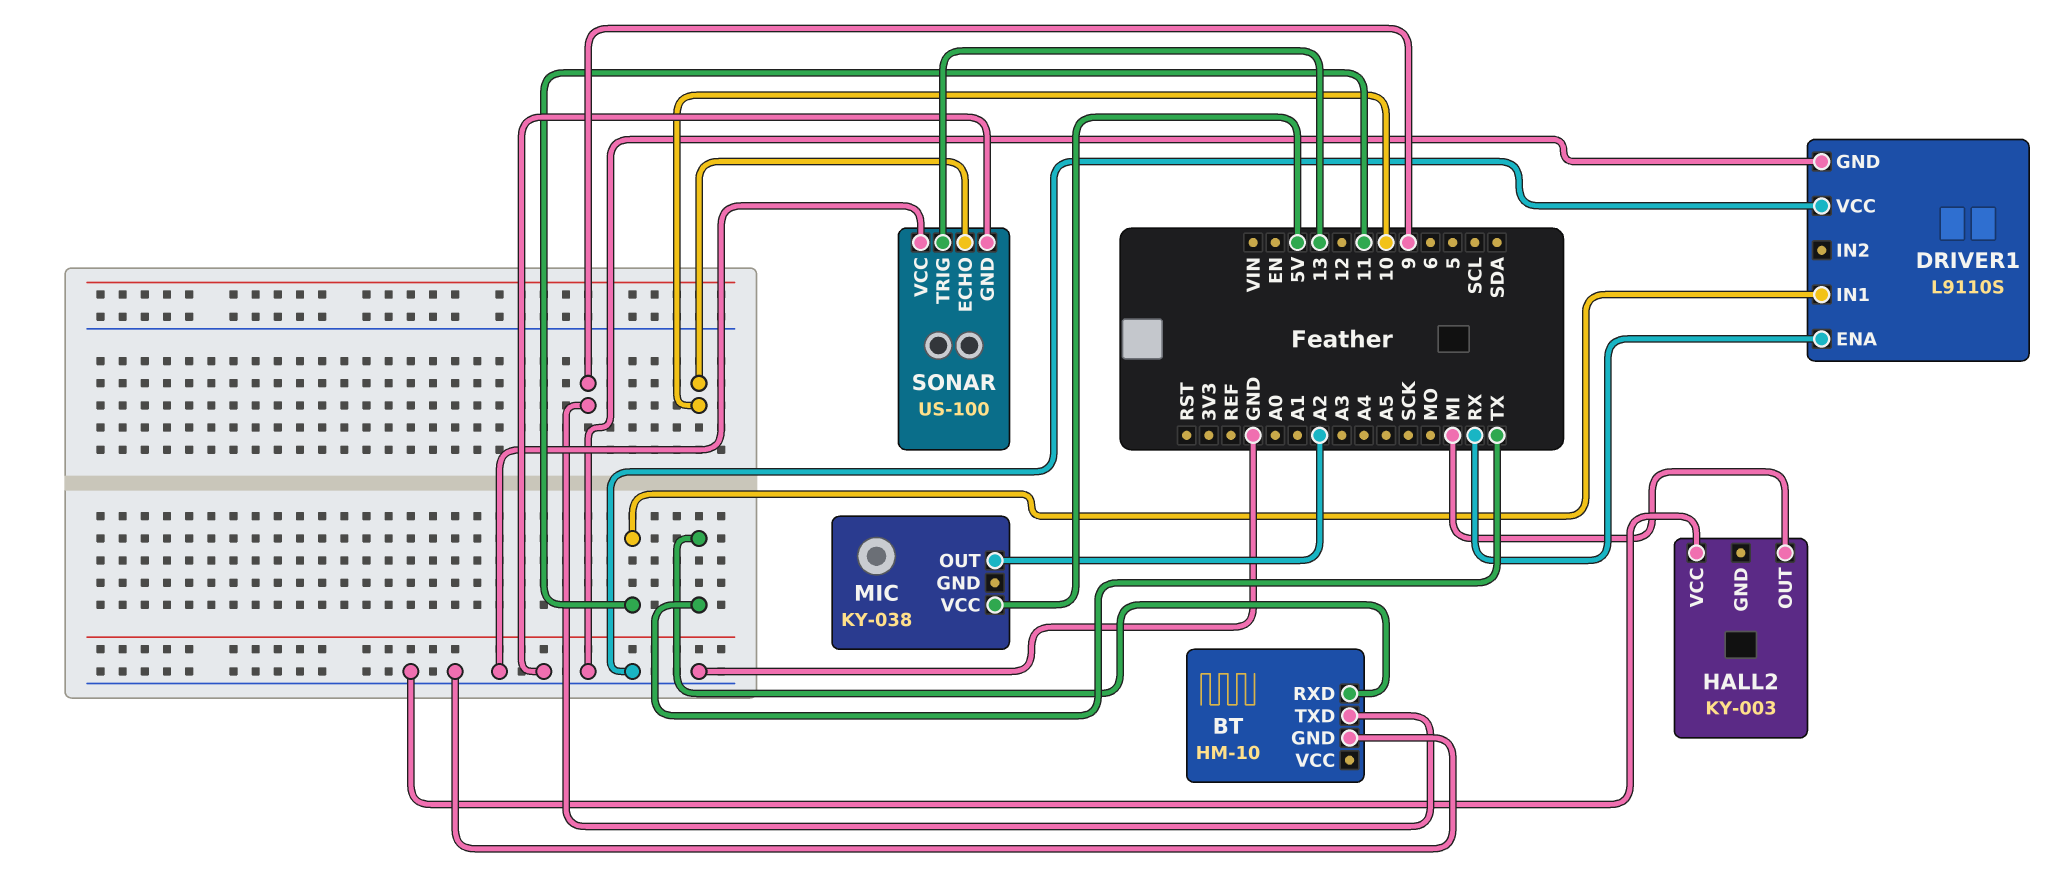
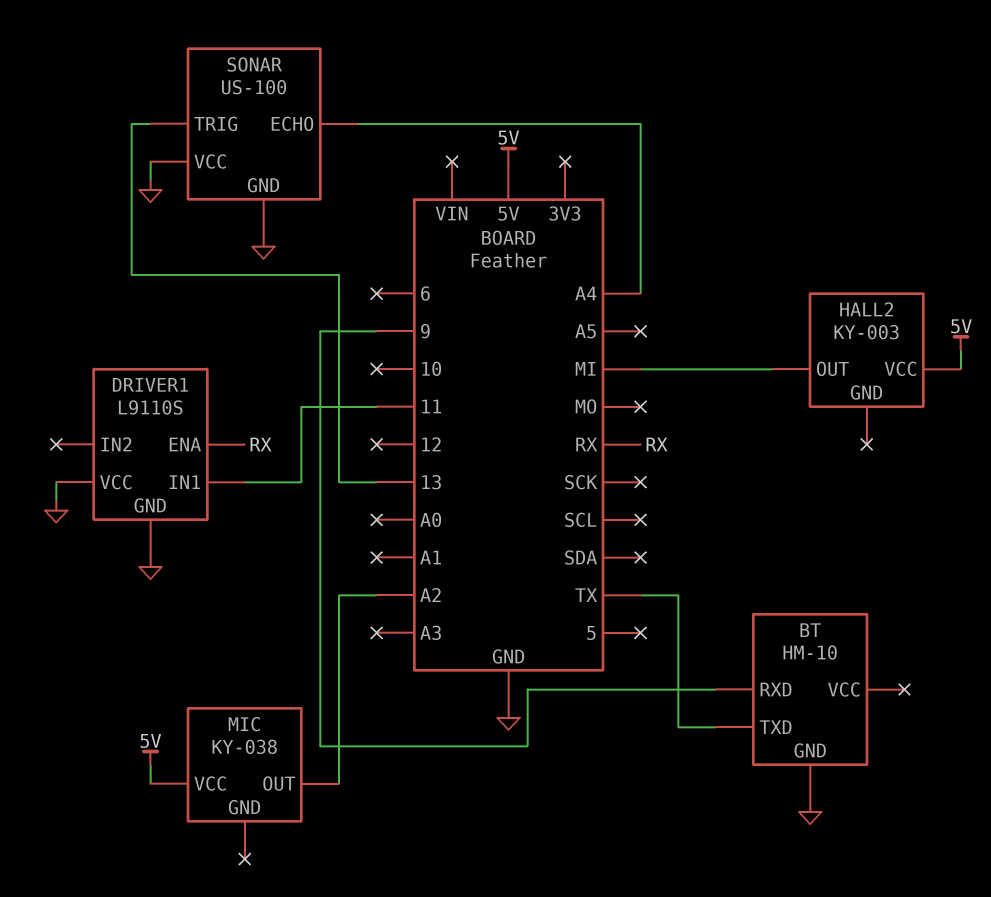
BT pin RXD: TX -> 9
BT pin TXD: 9 -> TX
HALL2 pin VCC: GND -> 5V
SONAR pin ECHO: 10 -> A4

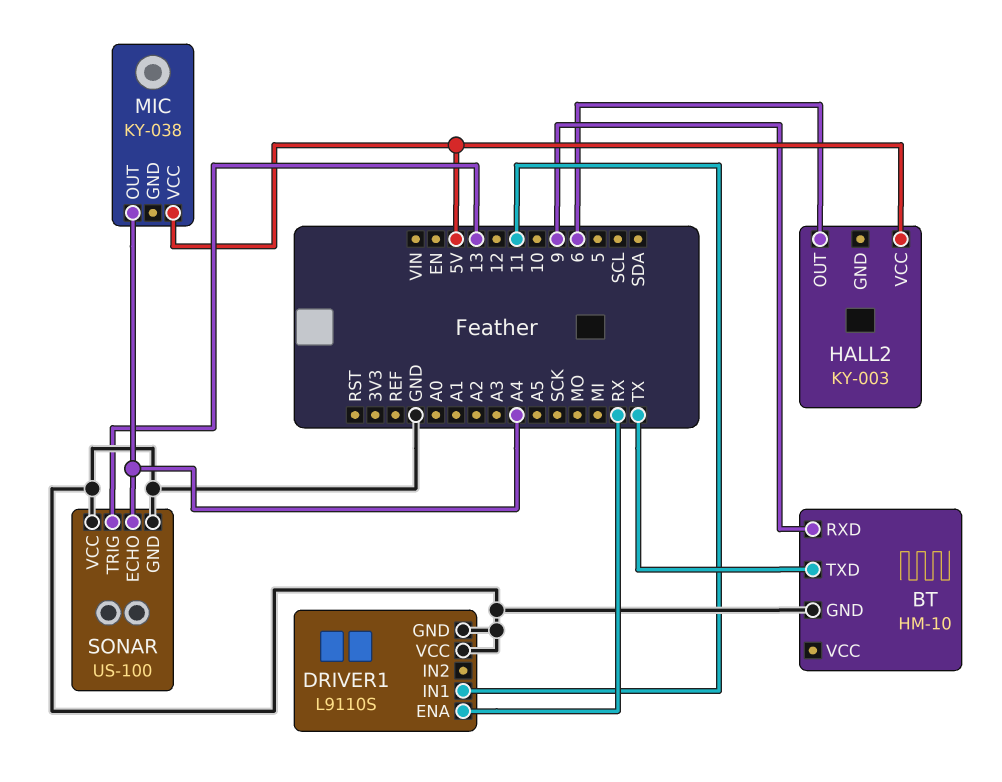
HALL2 pin OUT: MI -> 6
MIC pin OUT: A2 -> A4

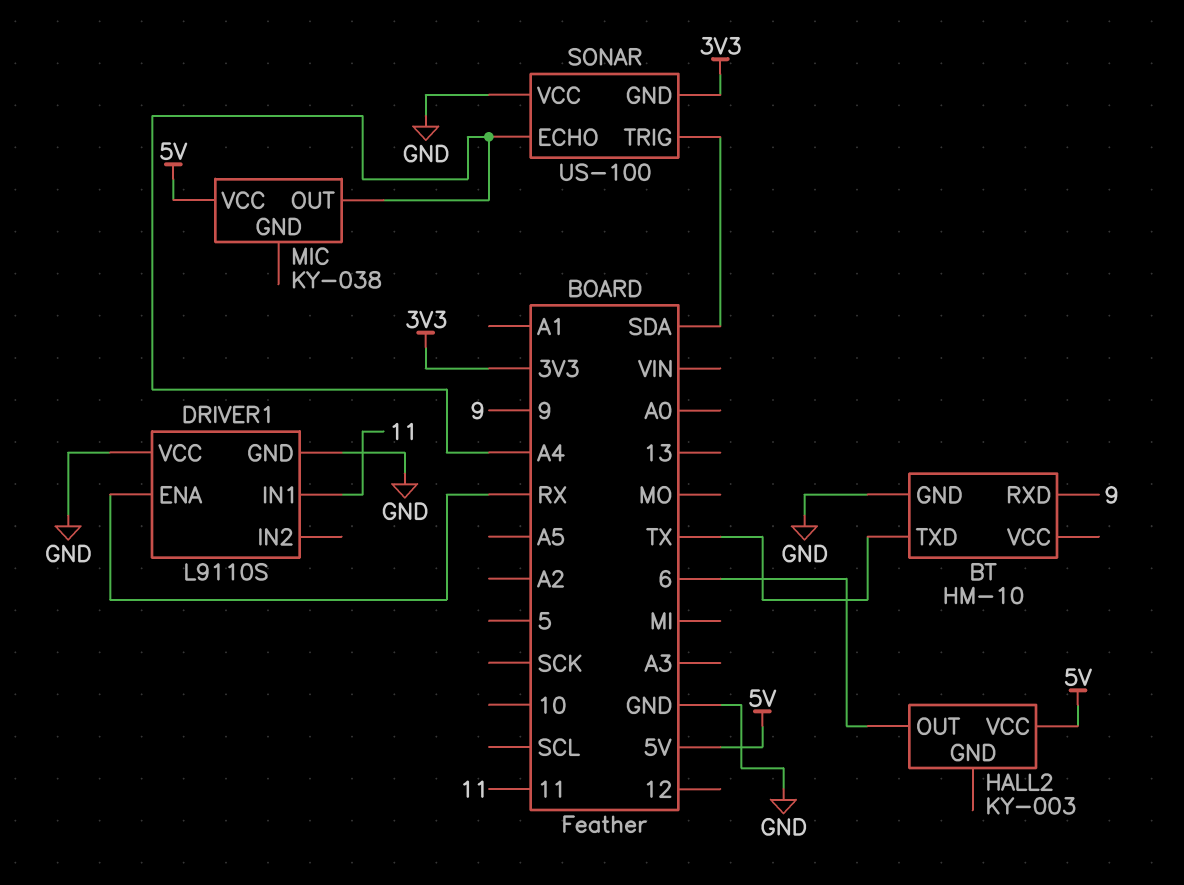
SONAR pin GND: GND -> 3V3
SONAR pin TRIG: 13 -> SDA

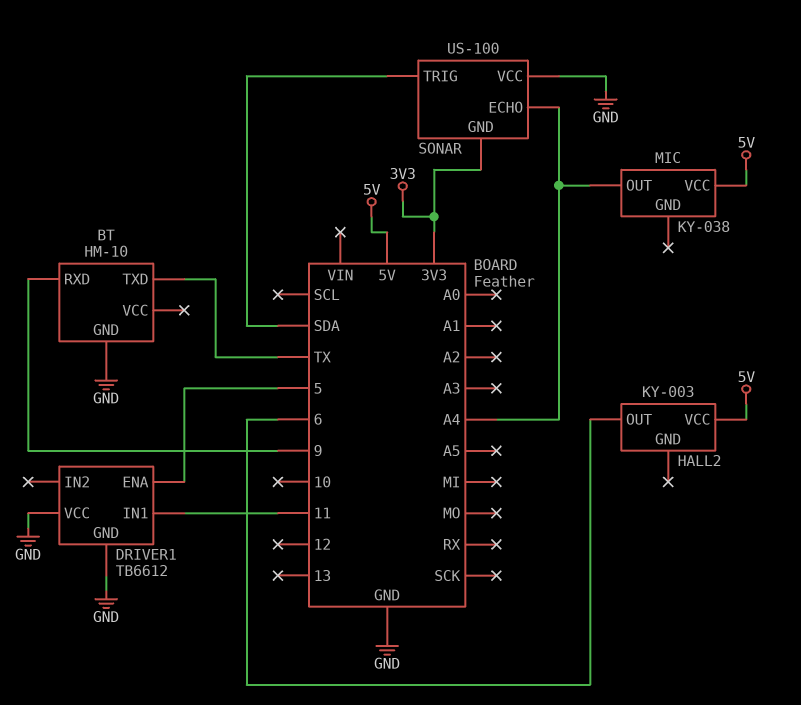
DRIVER1: L9110S -> TB6612
DRIVER1 pin ENA: RX -> 5

